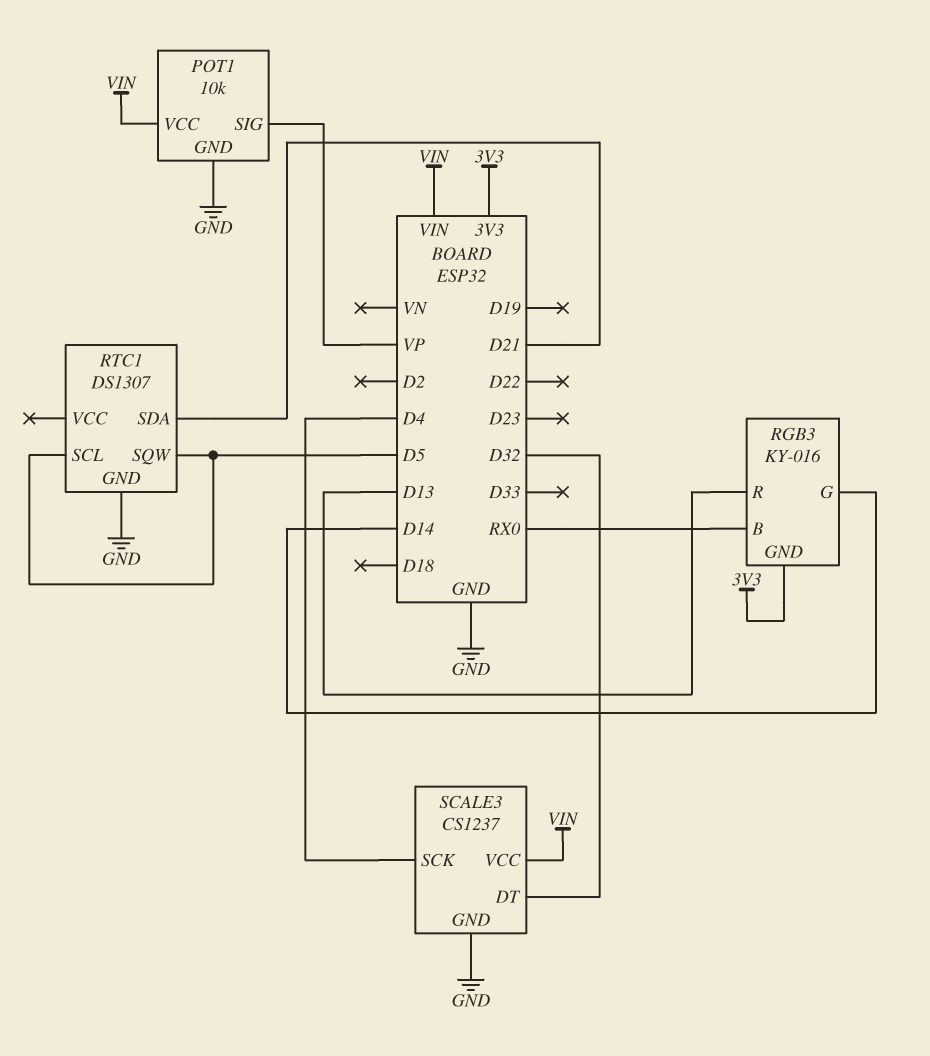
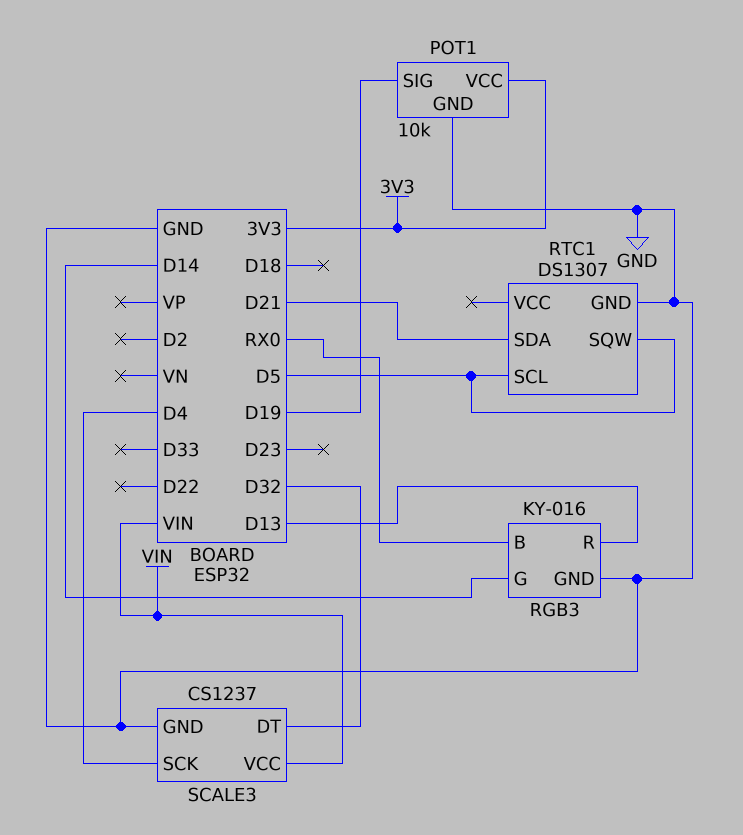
POT1 pin SIG: VP -> D19
POT1 pin VCC: VIN -> 3V3
RGB3 pin GND: 3V3 -> GND

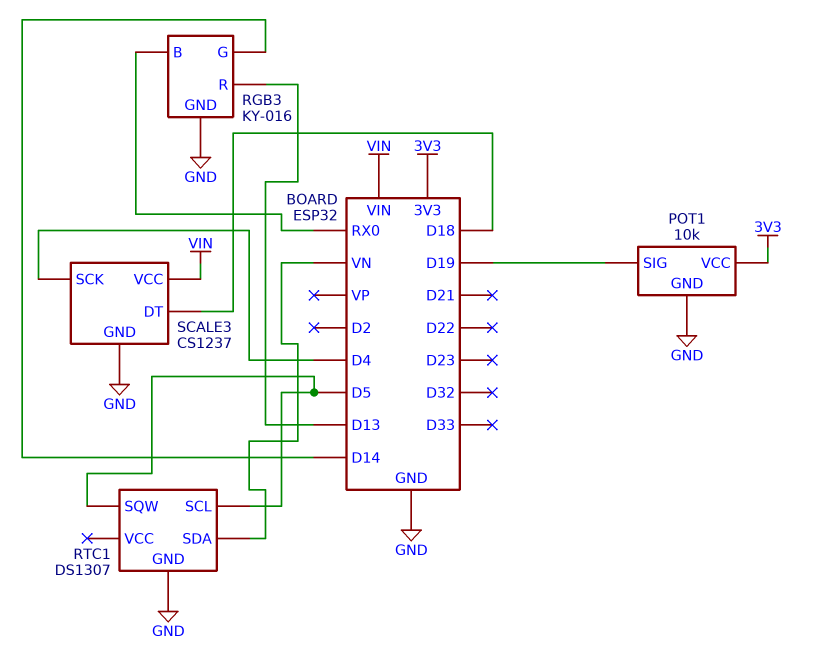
RTC1 pin SDA: D21 -> VN
SCALE3 pin DT: D32 -> D18

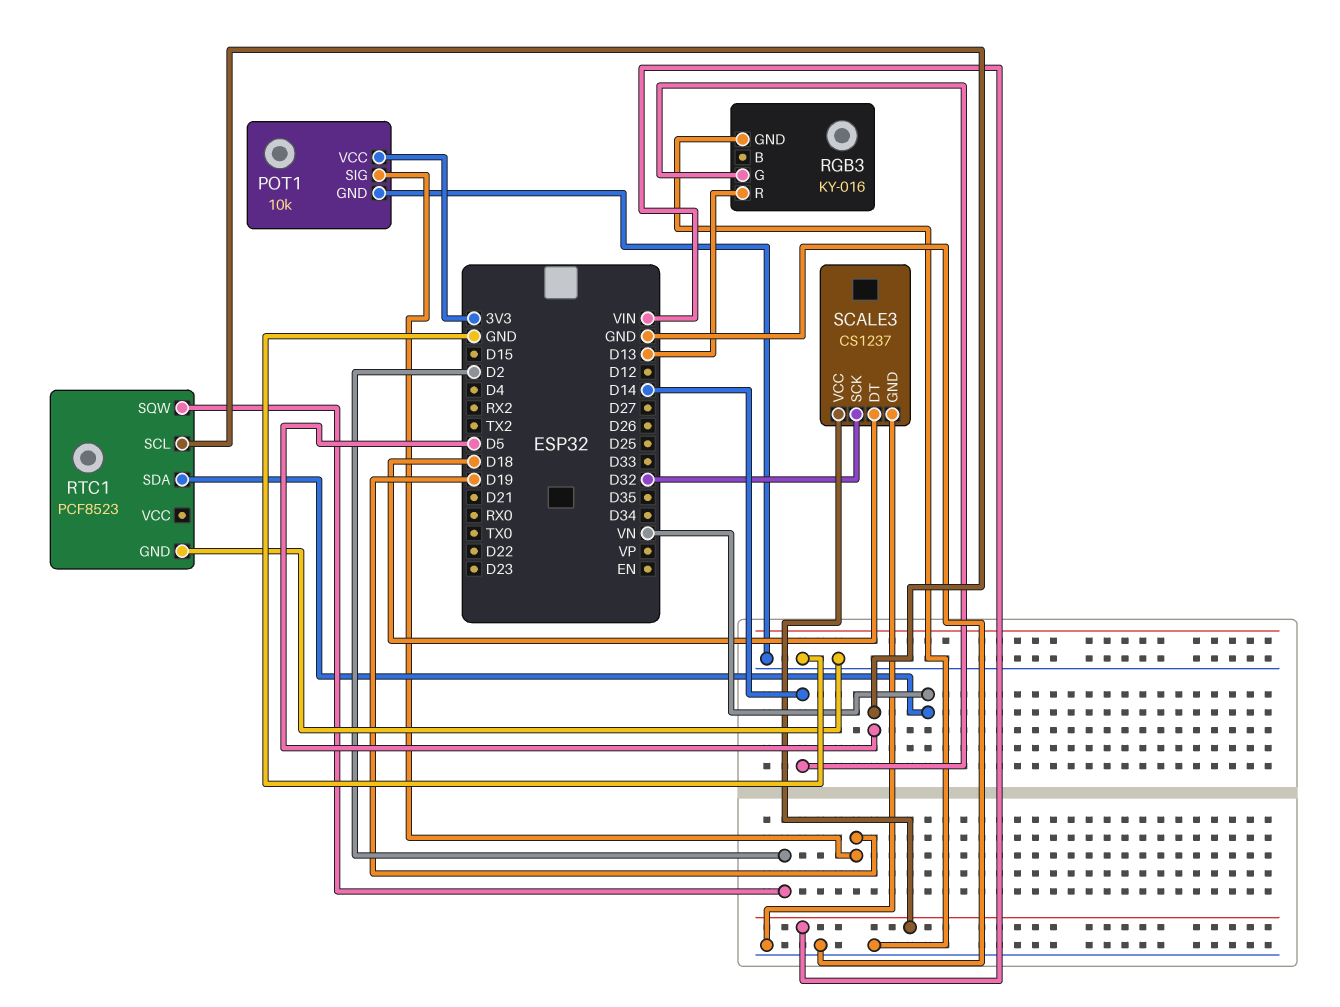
RGB3 pin B: RX0 -> none
RTC1: DS1307 -> PCF8523
RTC1 pin SQW: D5 -> D2
SCALE3 pin SCK: D4 -> D32

